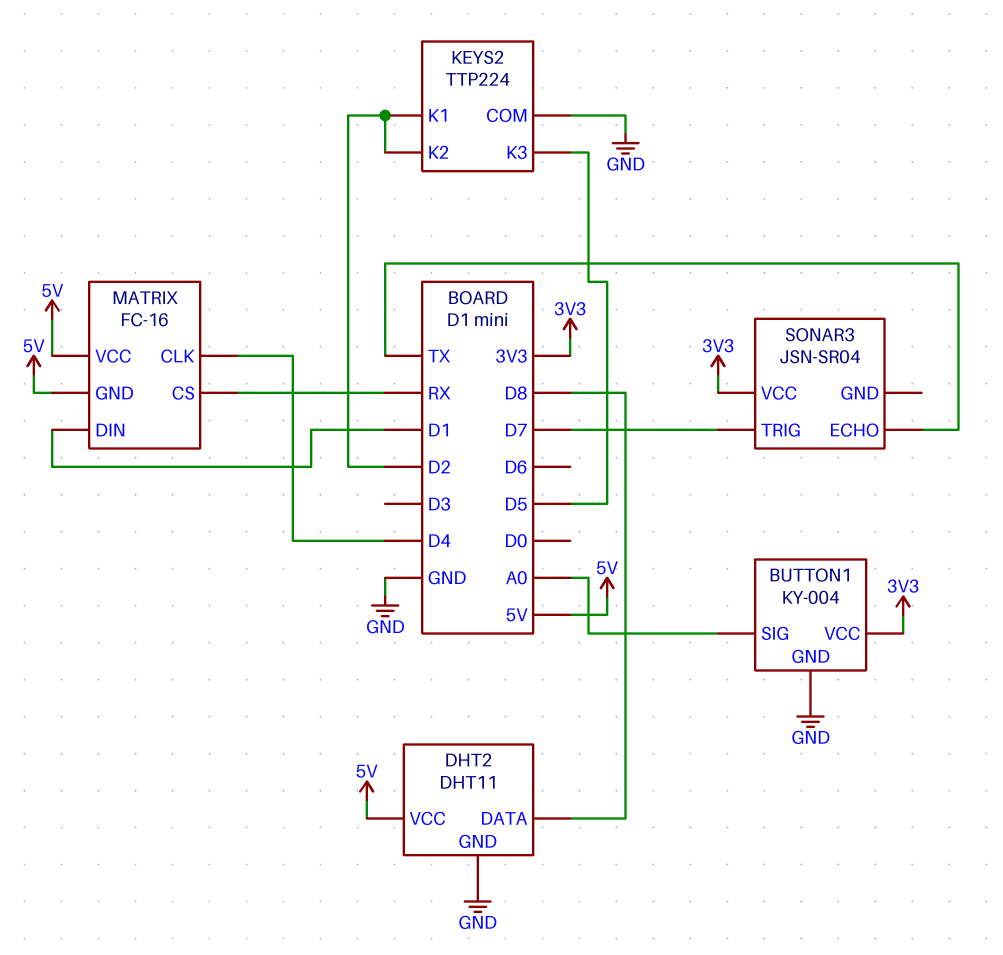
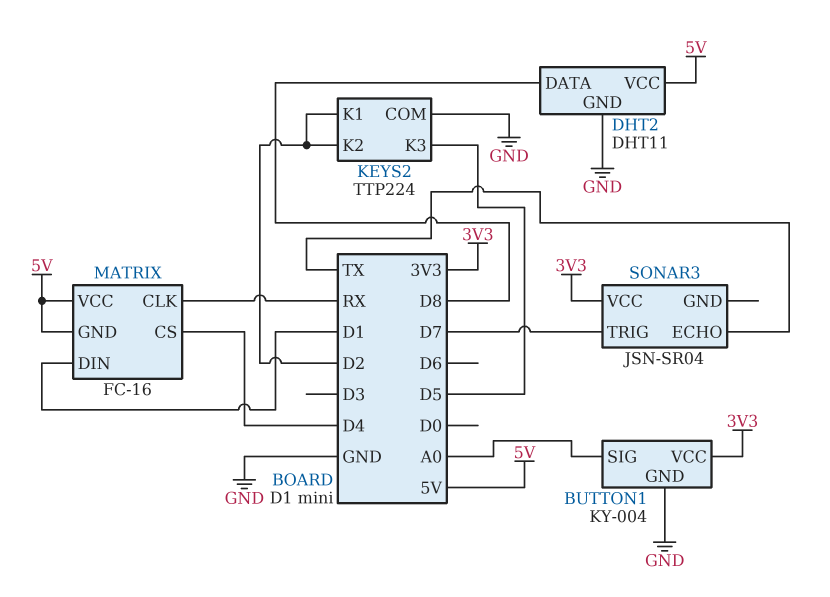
MATRIX pin CLK: D4 -> RX
MATRIX pin CS: RX -> D4

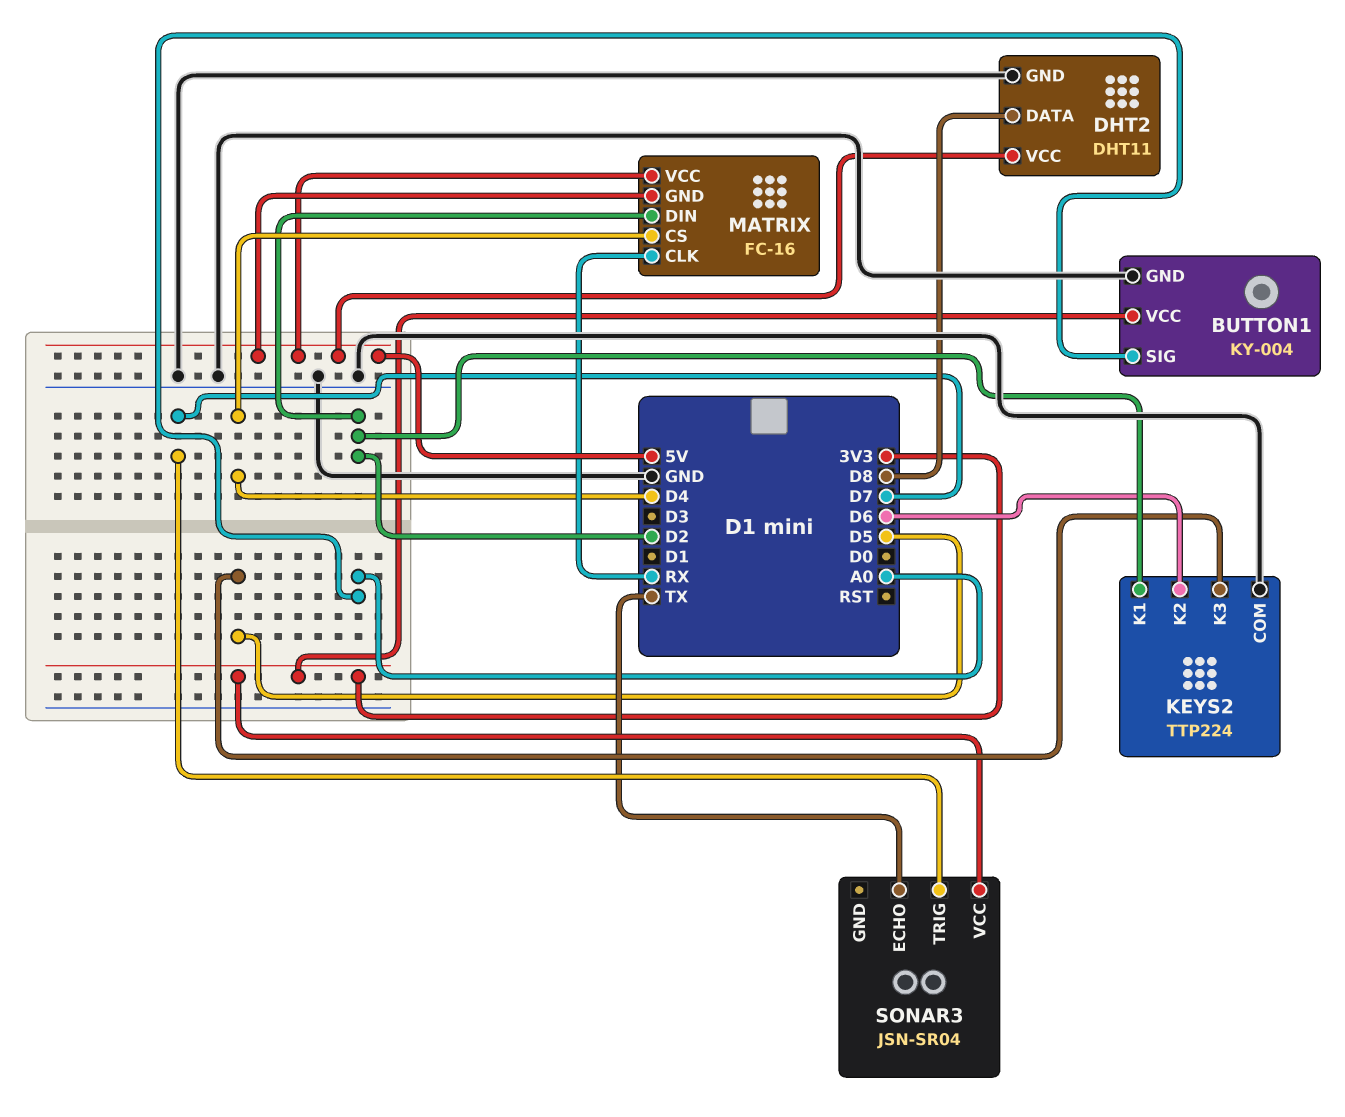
KEYS2 pin K2: D2 -> D6
MATRIX pin DIN: D1 -> D2

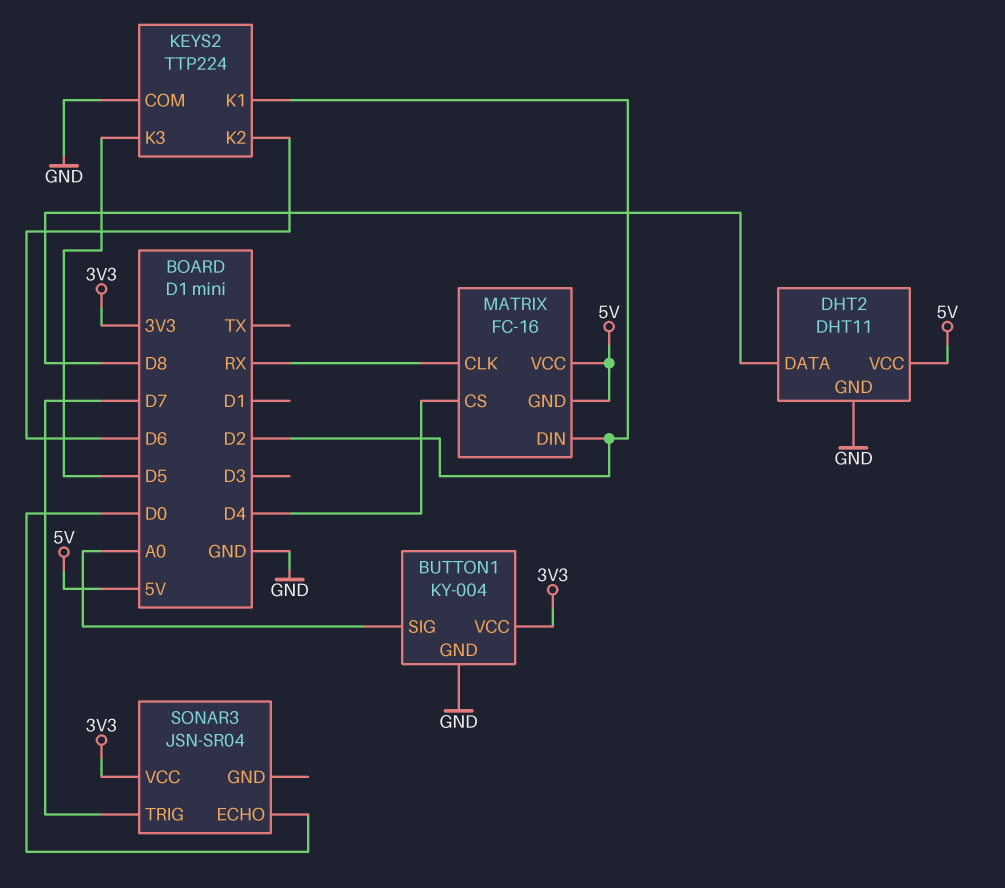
SONAR3 pin ECHO: TX -> D0

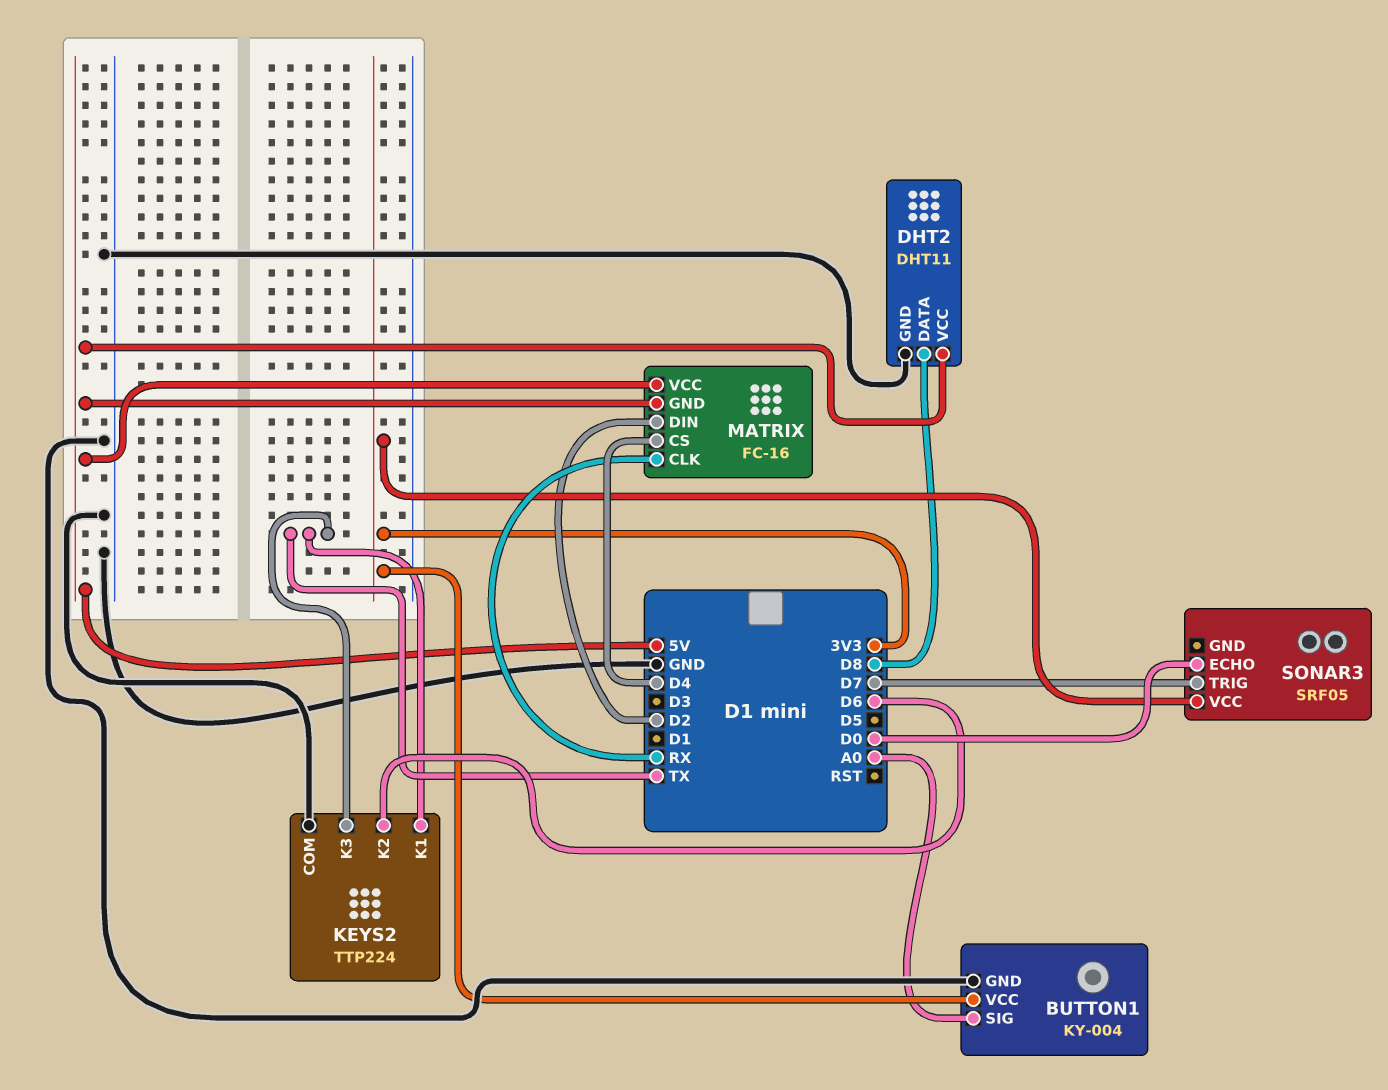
KEYS2 pin K1: D2 -> TX
KEYS2 pin K3: D5 -> TX
SONAR3: JSN-SR04 -> SRF05

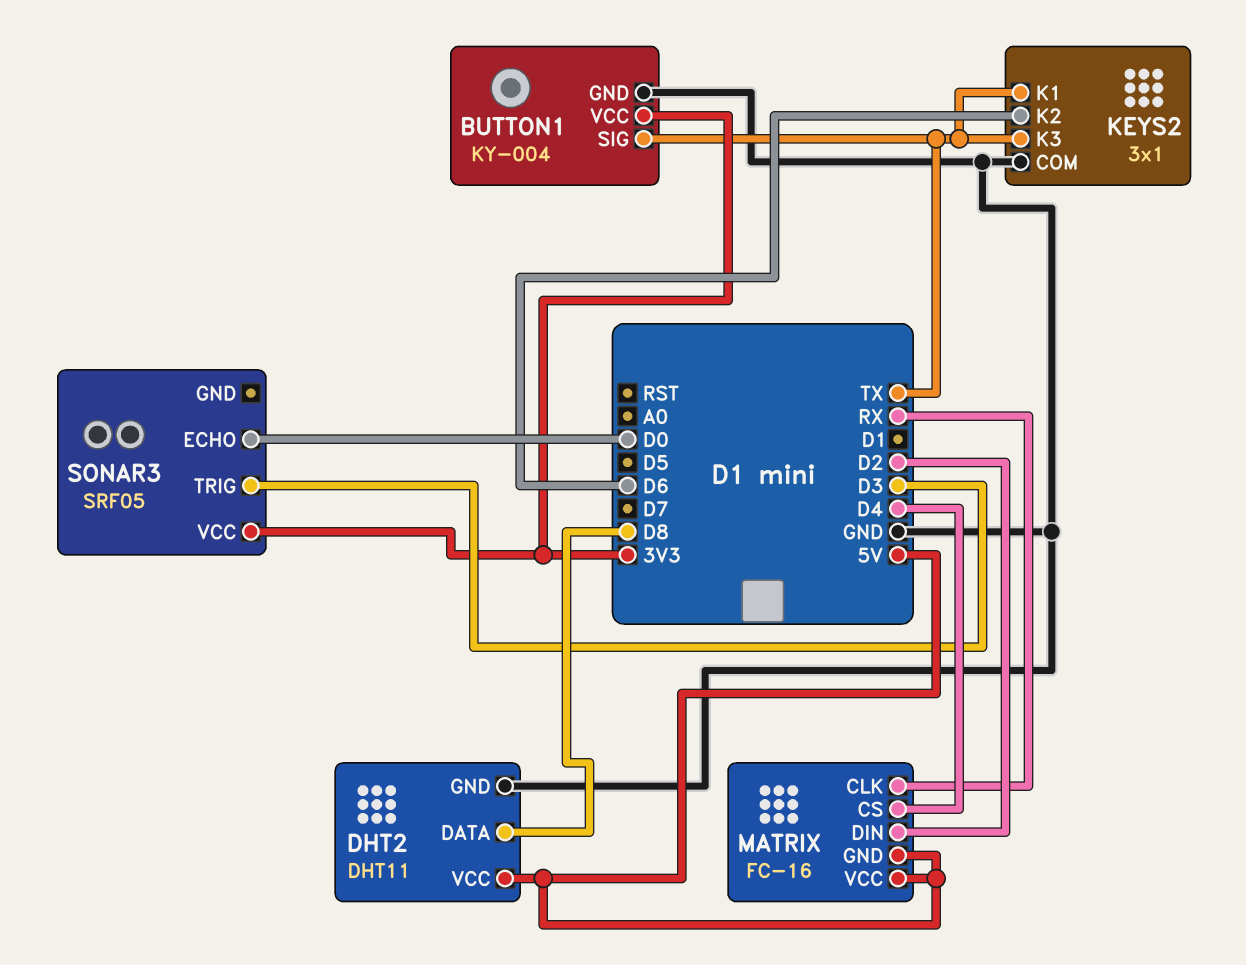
BUTTON1 pin SIG: A0 -> TX
KEYS2: TTP224 -> 3x1
SONAR3 pin TRIG: D7 -> D3

